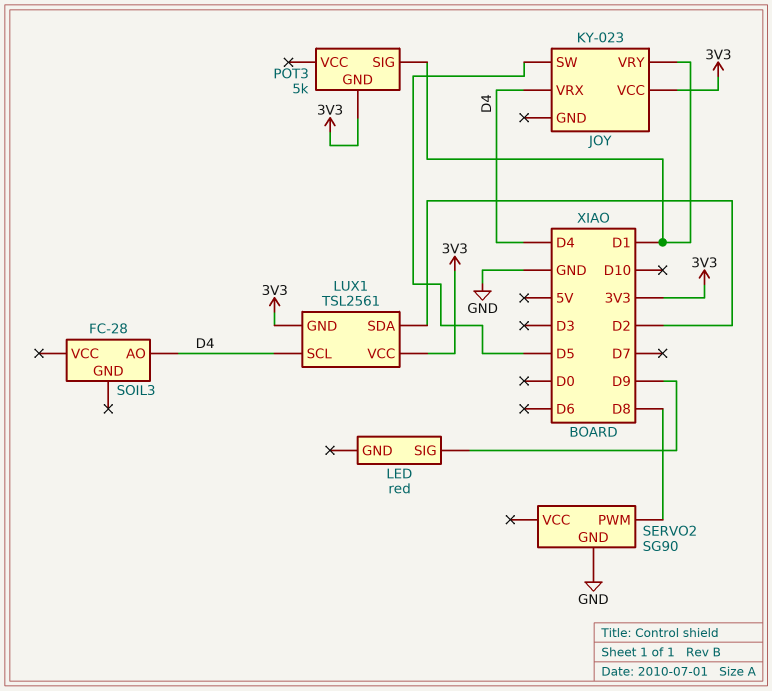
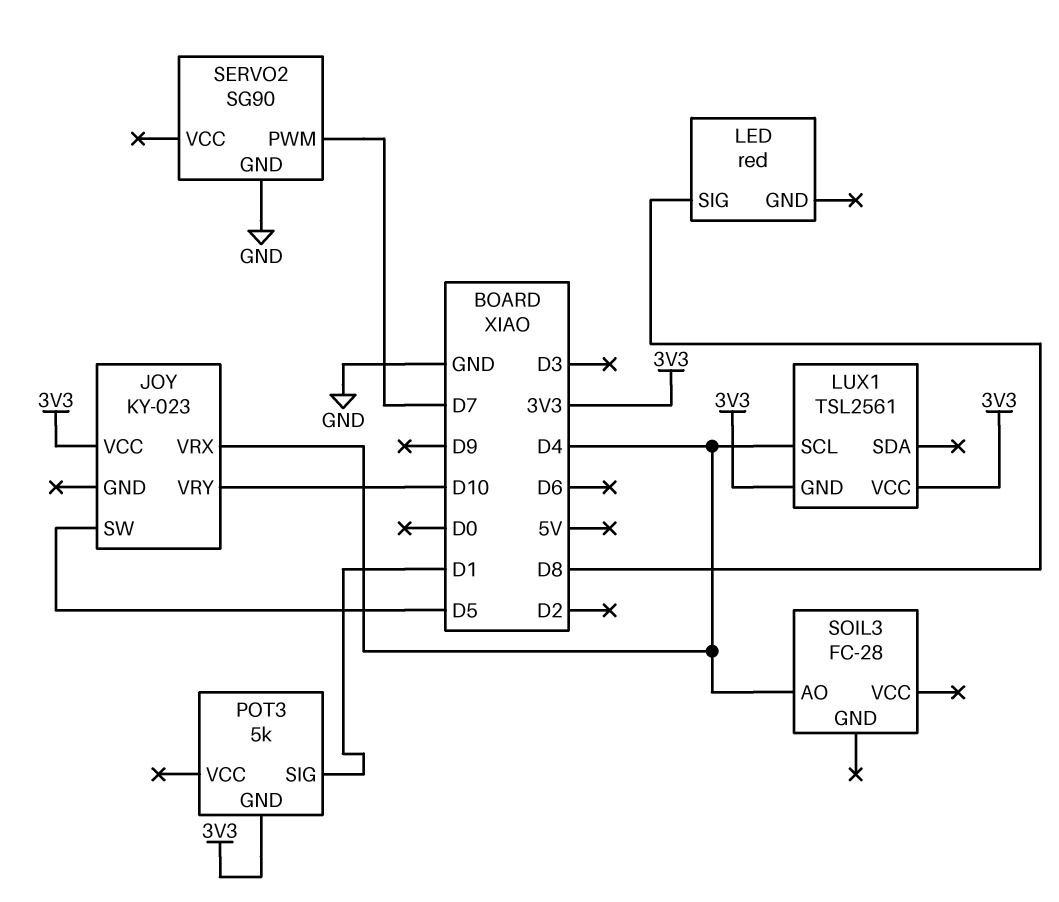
JOY pin VRY: D1 -> D10
LED pin SIG: D9 -> D8
LUX1 pin SDA: D2 -> none
SERVO2 pin PWM: D8 -> D7

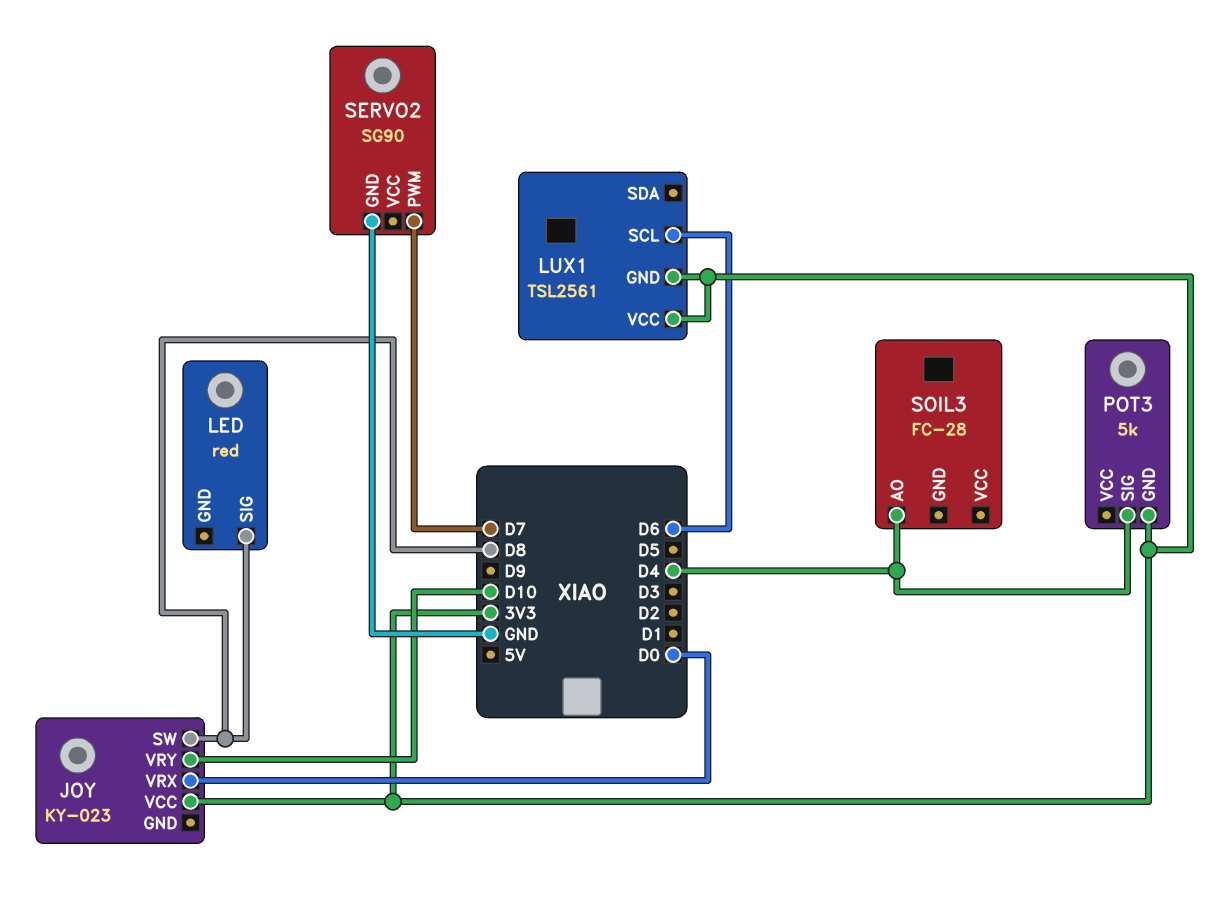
JOY pin SW: D5 -> D8
JOY pin VRX: D4 -> D0
LUX1 pin SCL: D4 -> D6
POT3 pin SIG: D1 -> D4

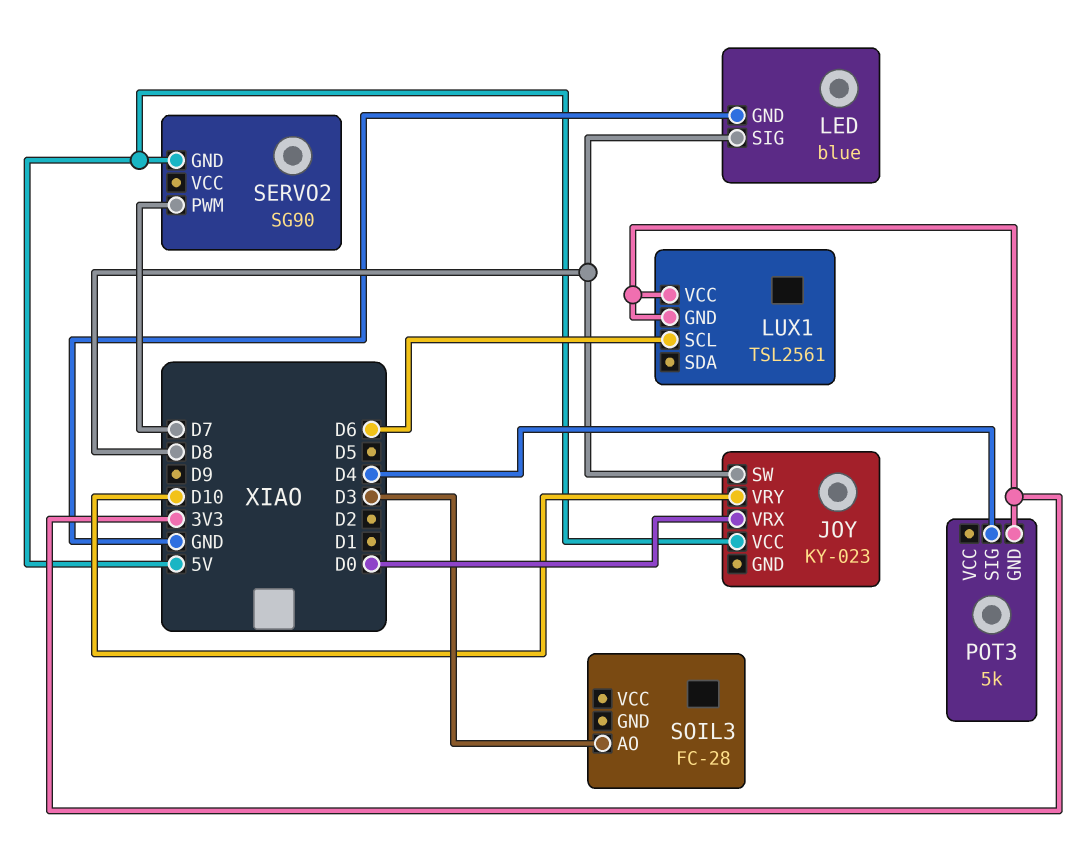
JOY pin VCC: 3V3 -> 5V
LED: red -> blue
LED pin GND: none -> GND
SERVO2 pin GND: GND -> 5V
SOIL3 pin AO: D4 -> D3

